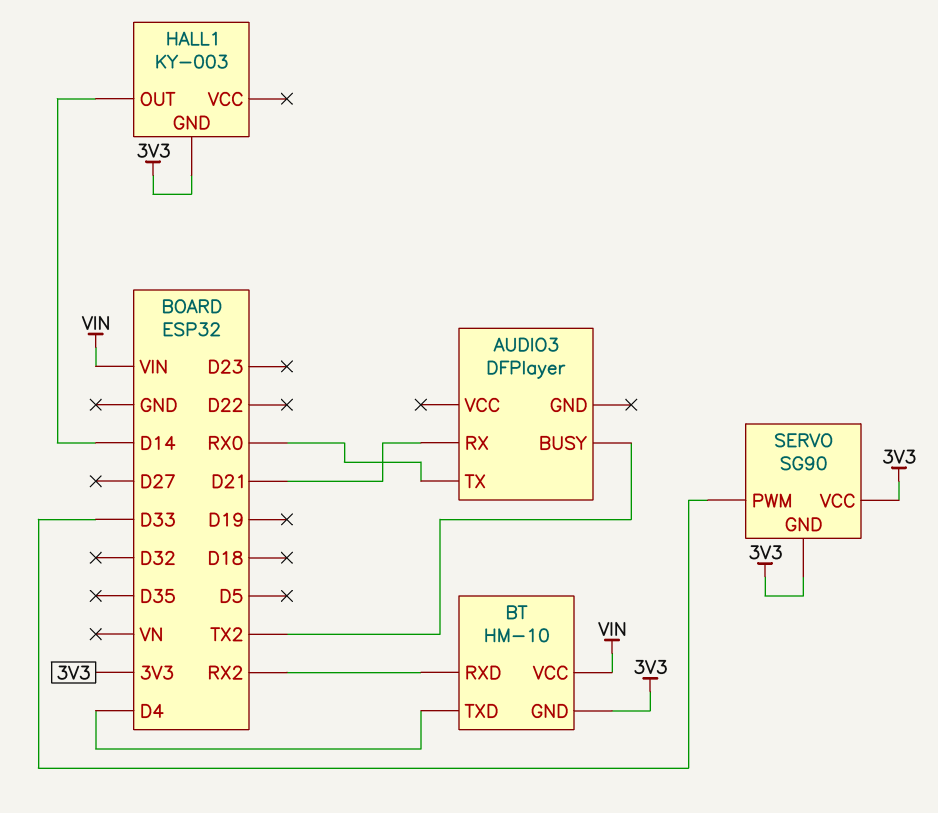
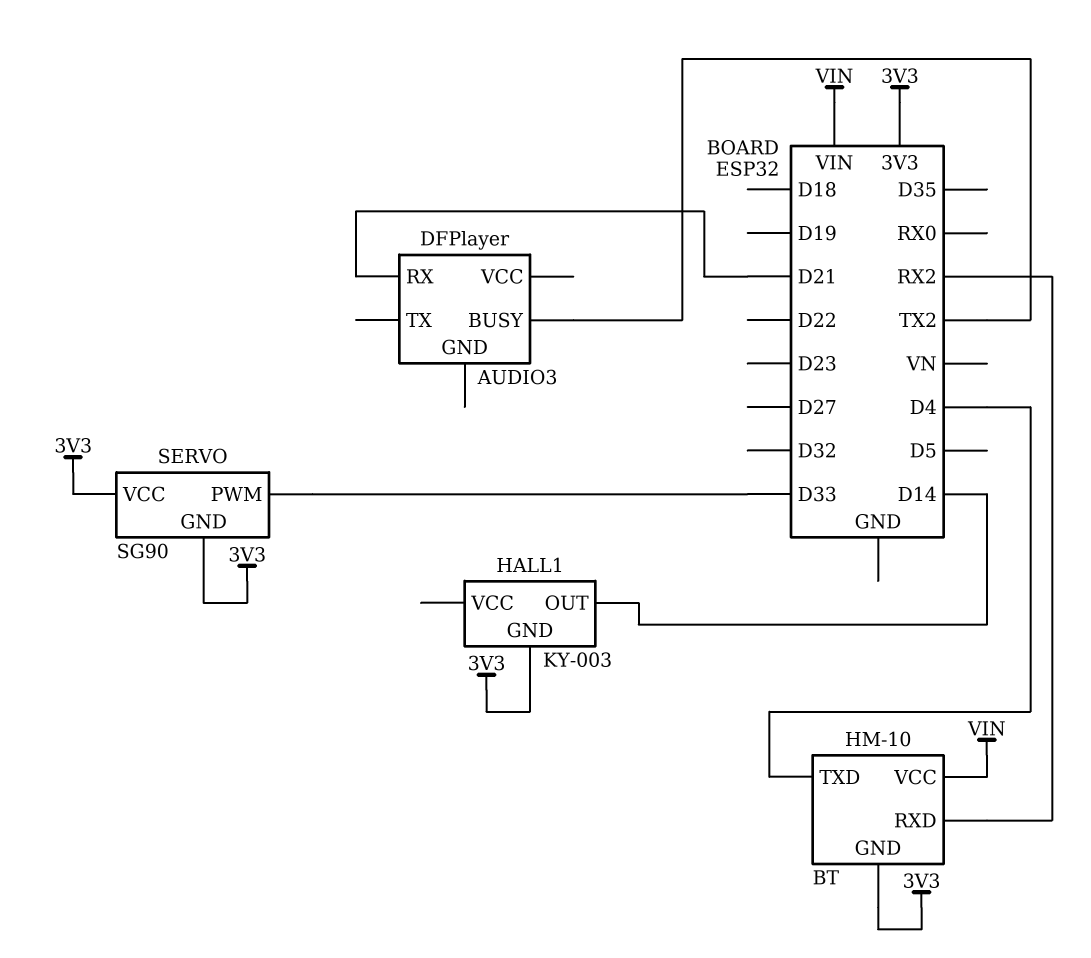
AUDIO3 pin TX: RX0 -> none

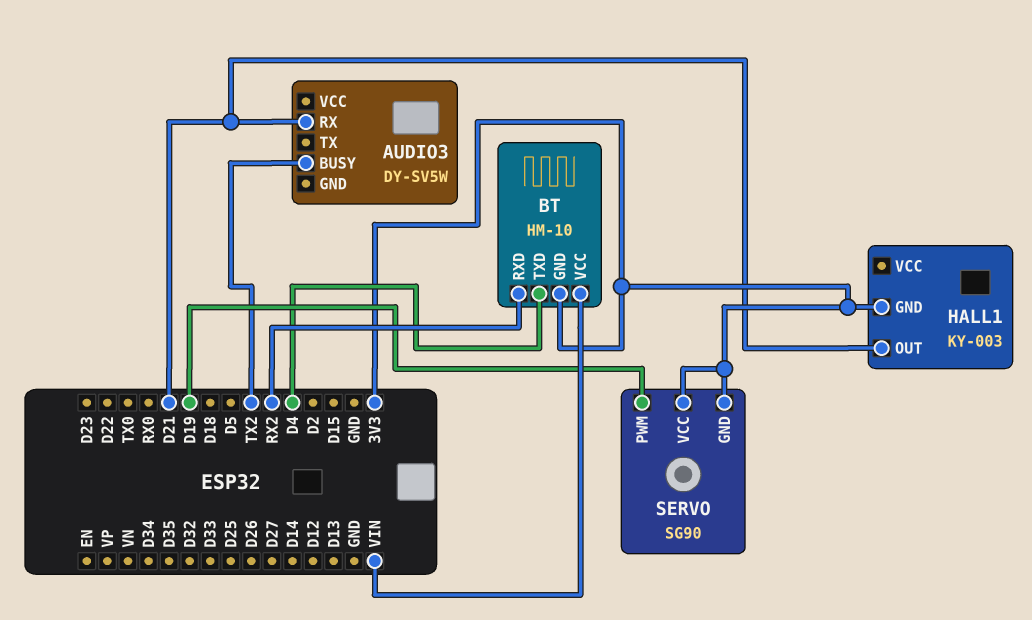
AUDIO3: DFPlayer -> DY-SV5W
HALL1 pin OUT: D14 -> D21
SERVO pin PWM: D33 -> D19

